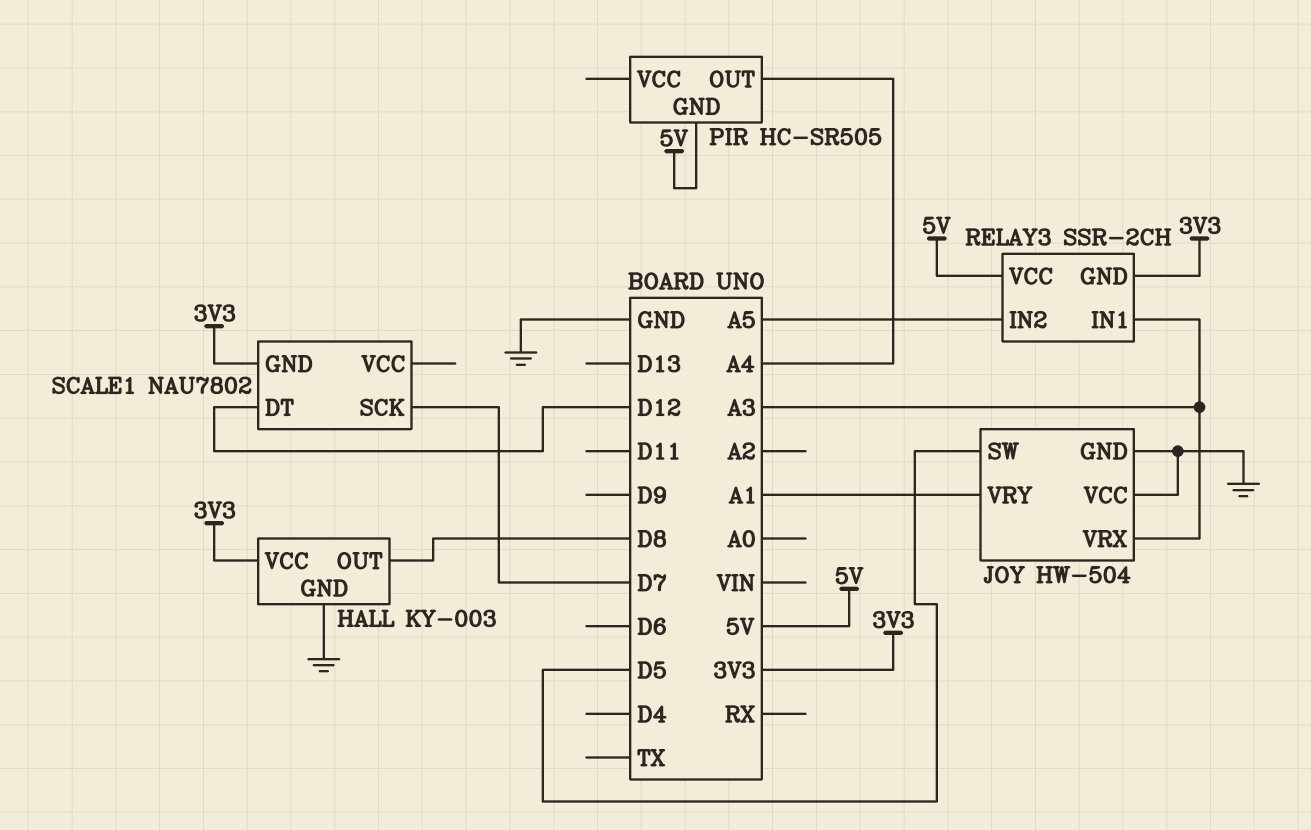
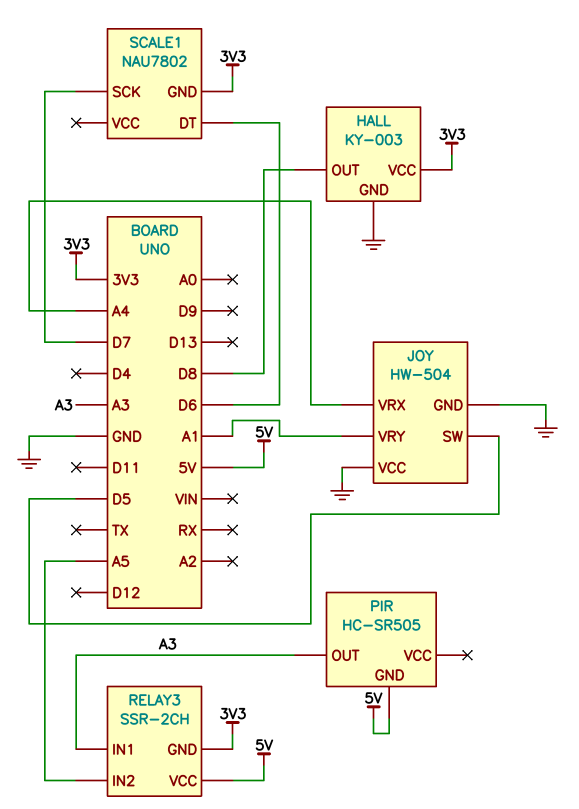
JOY pin VRX: A3 -> A4
PIR pin OUT: A4 -> A3
SCALE1 pin DT: D12 -> D6

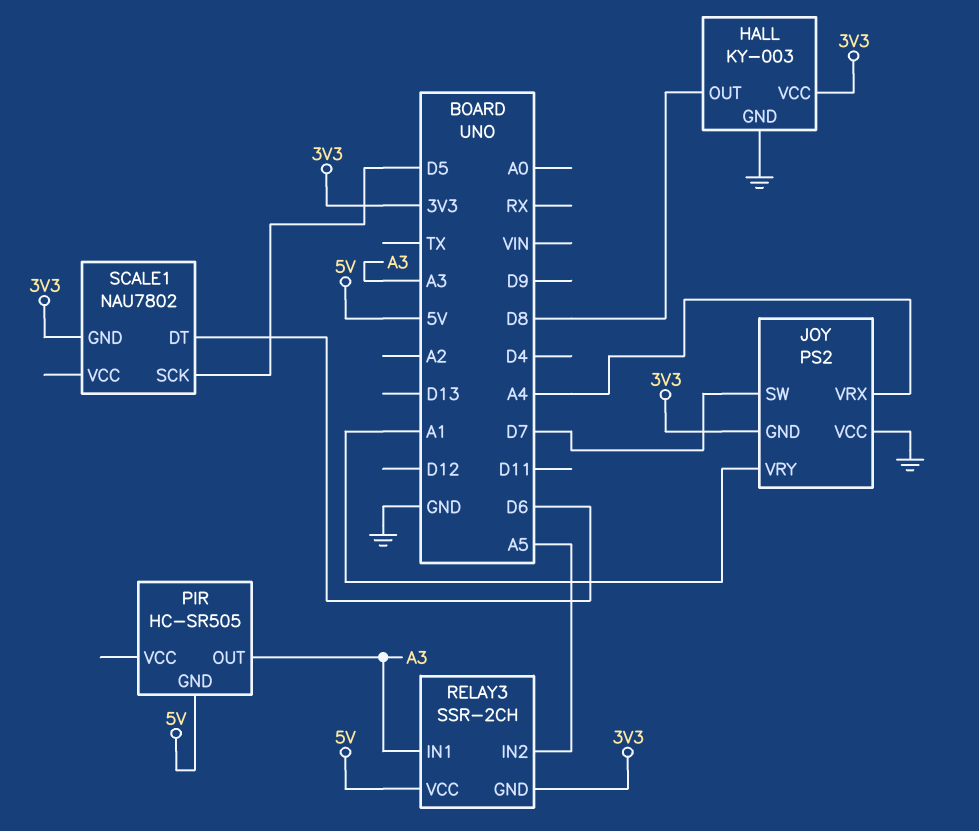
JOY: HW-504 -> PS2
JOY pin GND: GND -> 3V3
JOY pin SW: D5 -> D7
SCALE1 pin SCK: D7 -> D5

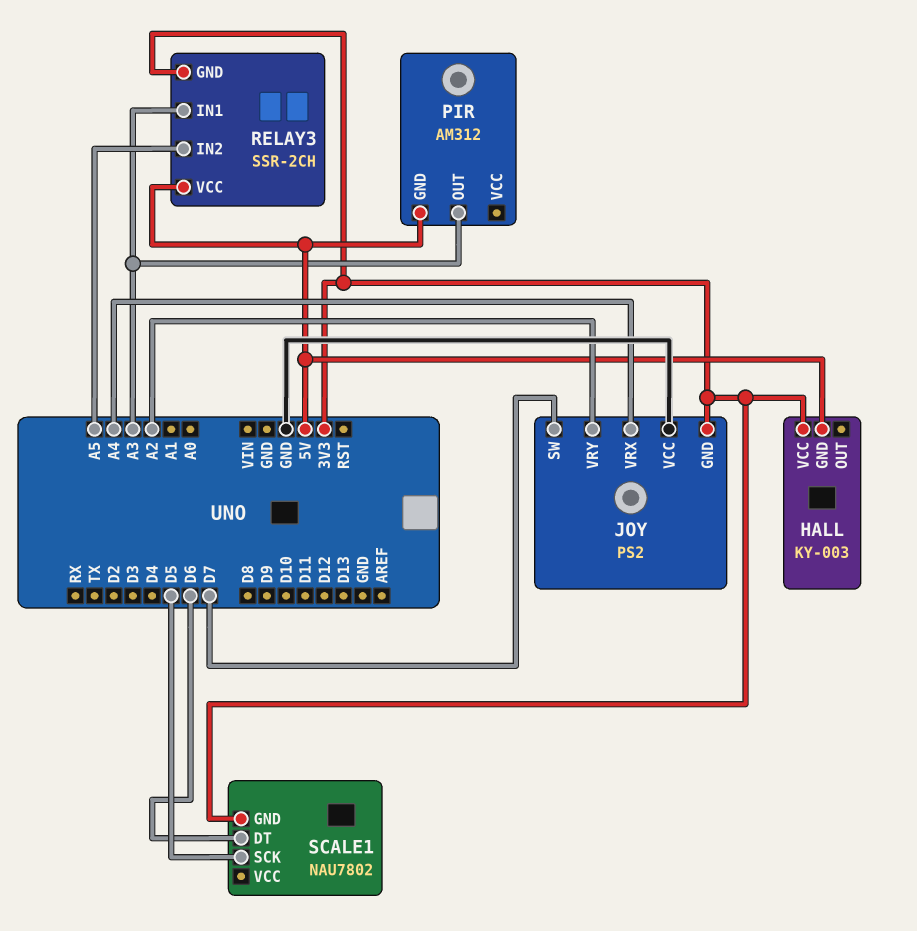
HALL pin GND: GND -> 5V
HALL pin OUT: D8 -> none
JOY pin VRY: A1 -> A2
PIR: HC-SR505 -> AM312

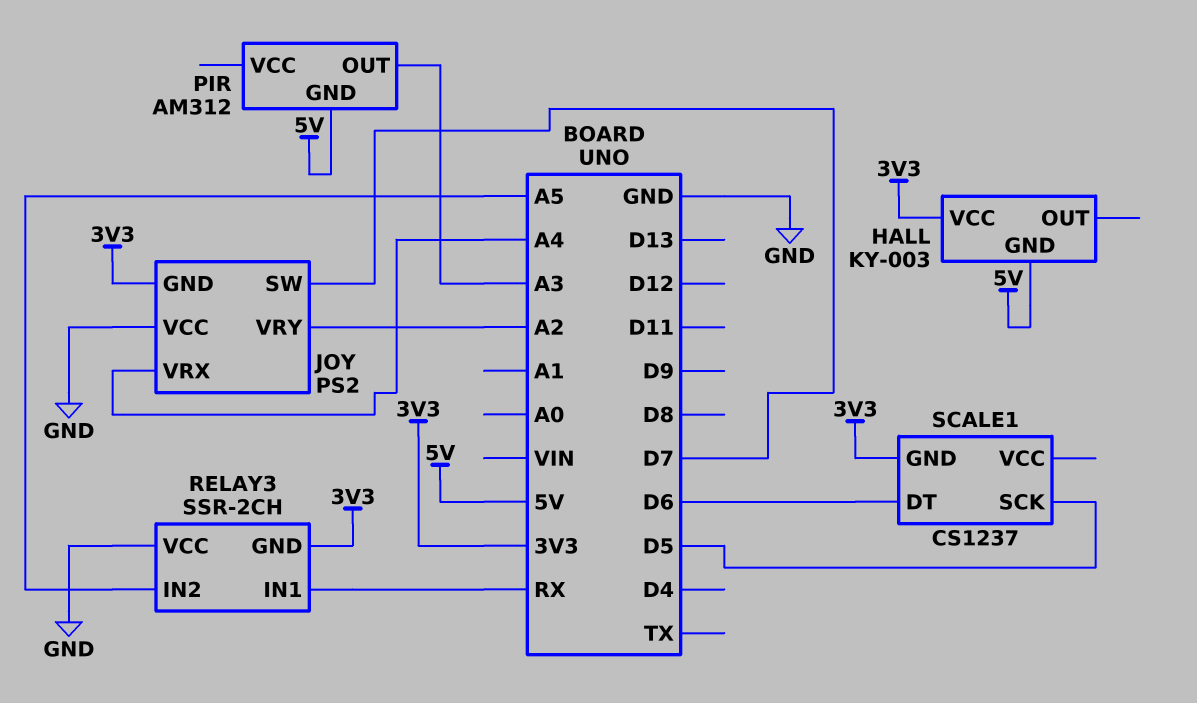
RELAY3 pin IN1: A3 -> RX
RELAY3 pin VCC: 5V -> GND
SCALE1: NAU7802 -> CS1237

